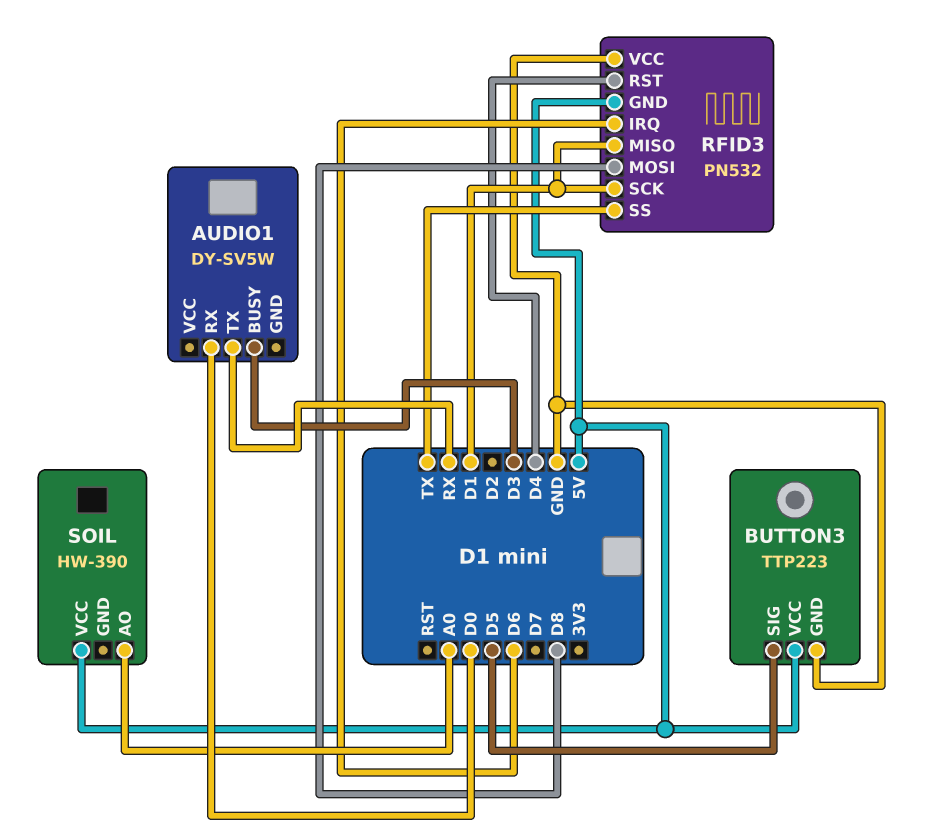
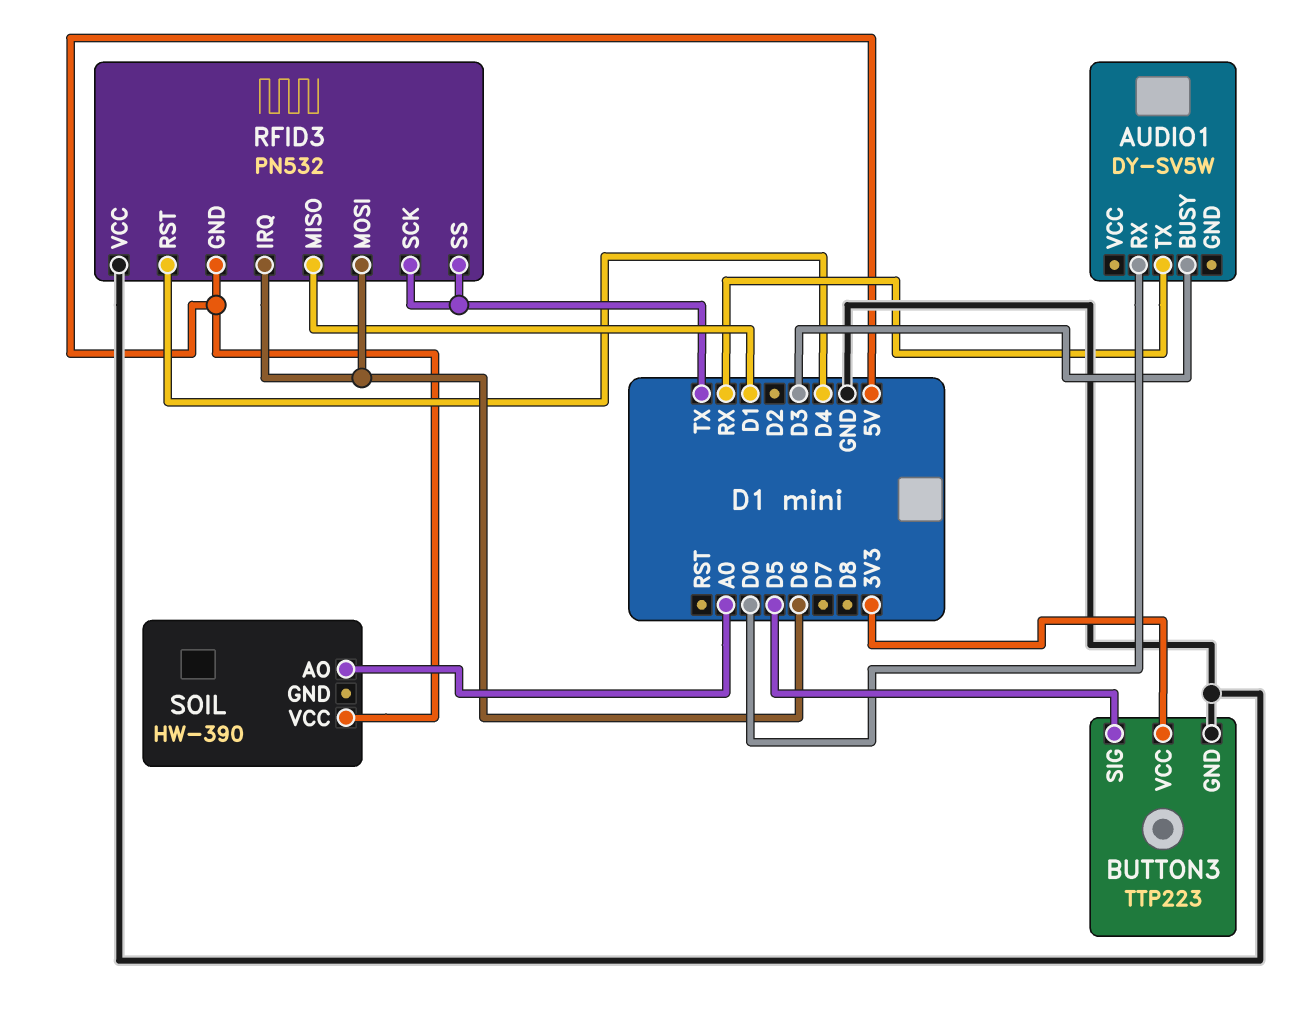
BUTTON3 pin VCC: 5V -> 3V3
RFID3 pin MOSI: D8 -> D6
RFID3 pin SCK: D1 -> TX

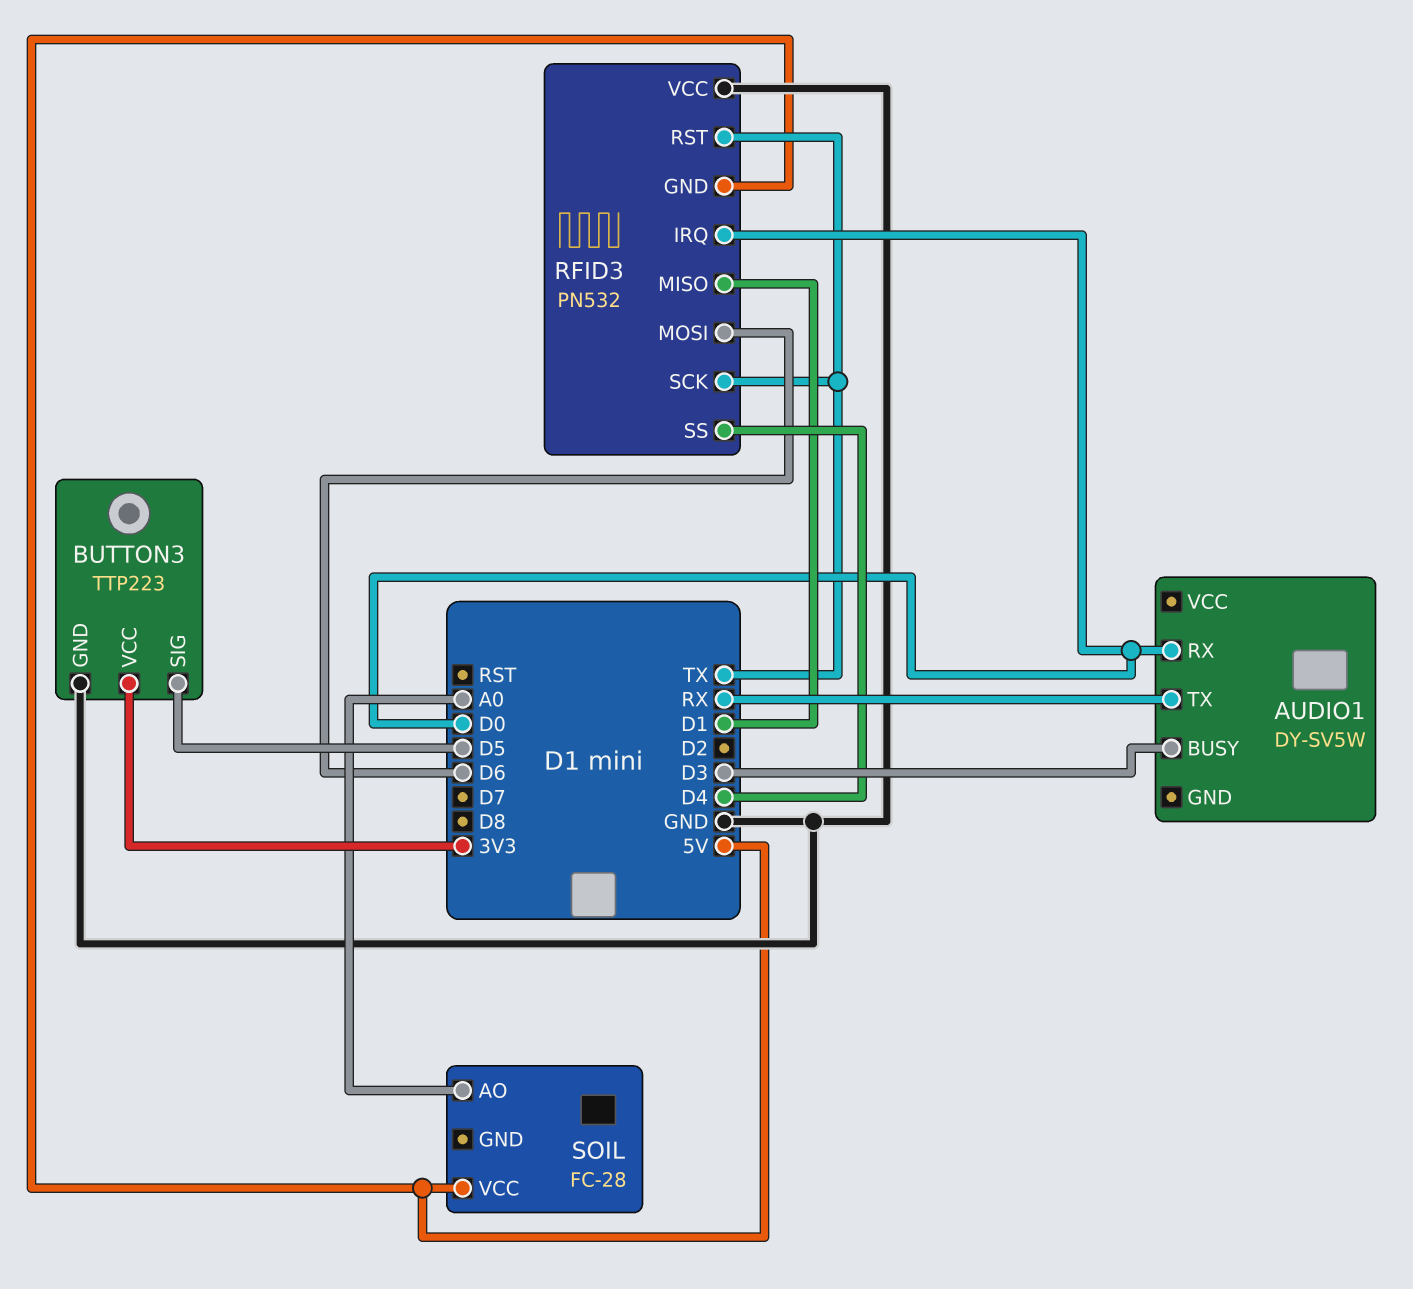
RFID3 pin IRQ: D6 -> D0
RFID3 pin RST: D4 -> TX
RFID3 pin SS: TX -> D4
SOIL: HW-390 -> FC-28

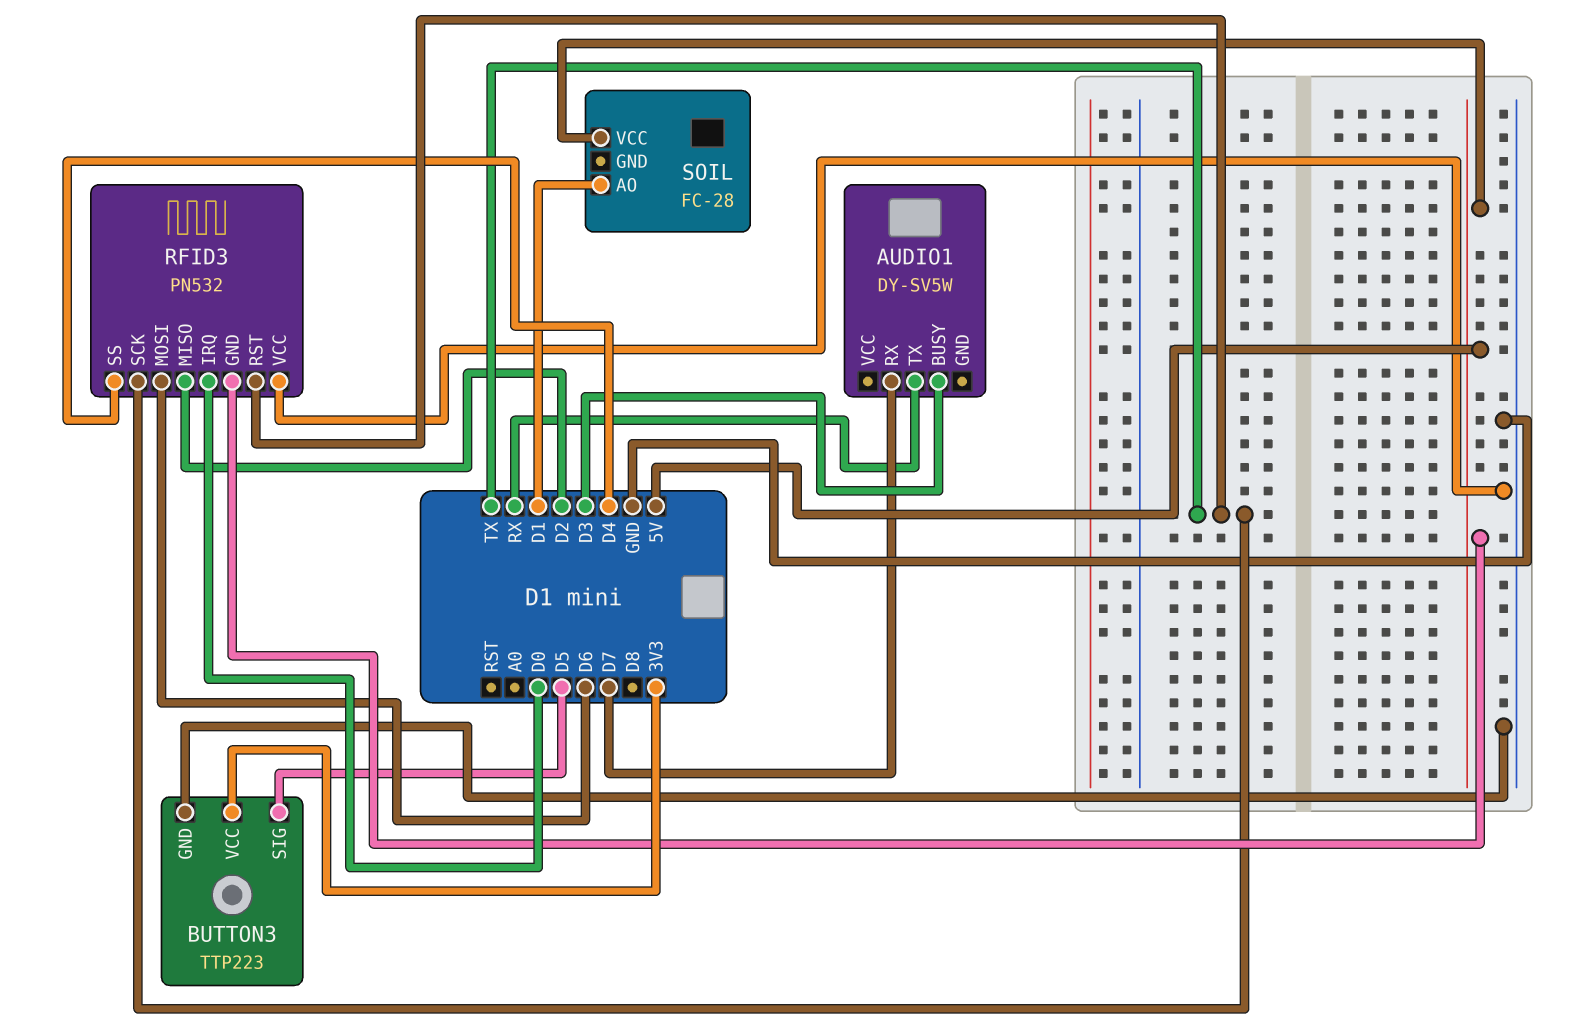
AUDIO1 pin RX: D0 -> D7
RFID3 pin MISO: D1 -> D2
SOIL pin AO: A0 -> D1

